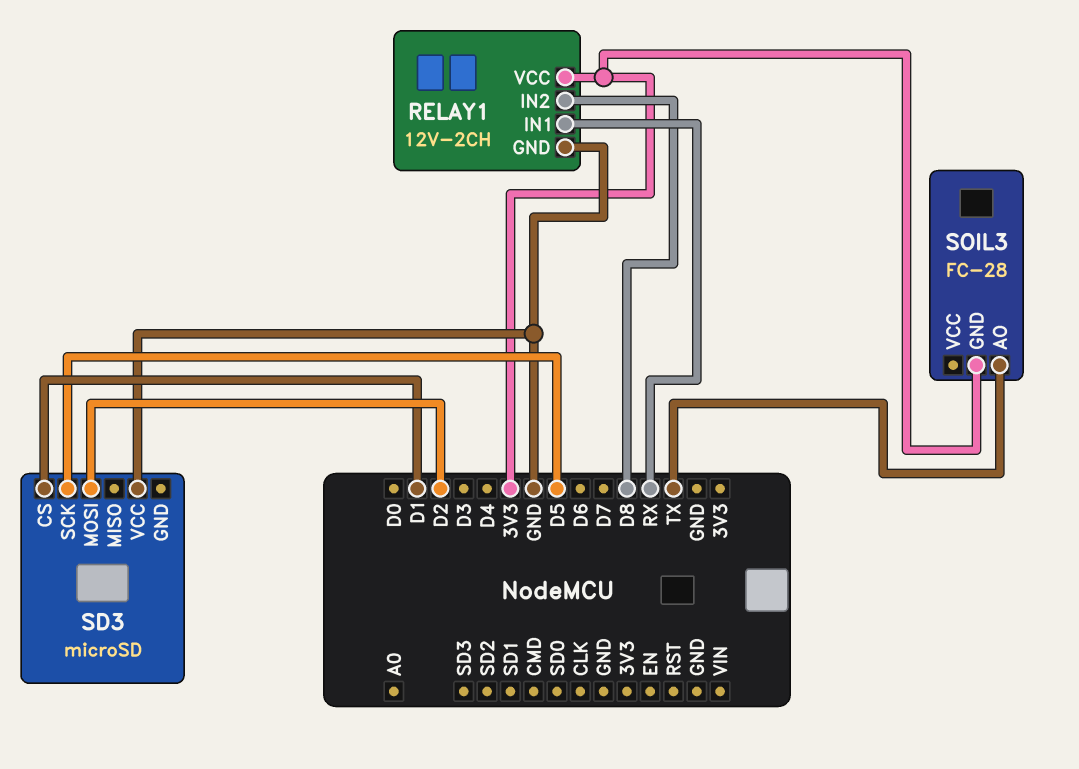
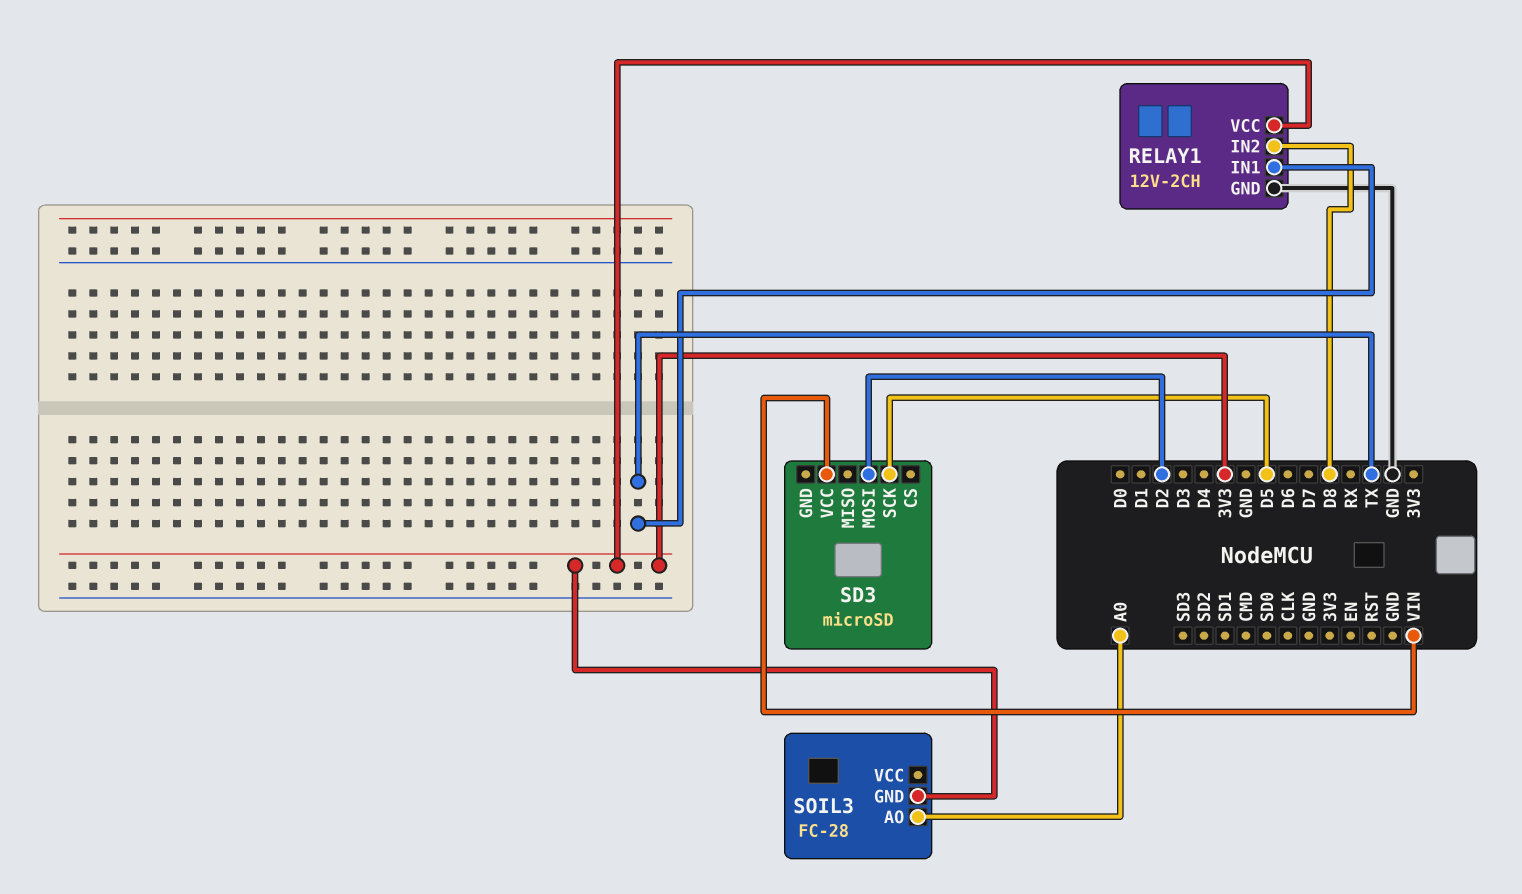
RELAY1 pin IN1: RX -> TX
SD3 pin CS: D1 -> none
SD3 pin VCC: GND -> VIN
SOIL3 pin AO: TX -> A0

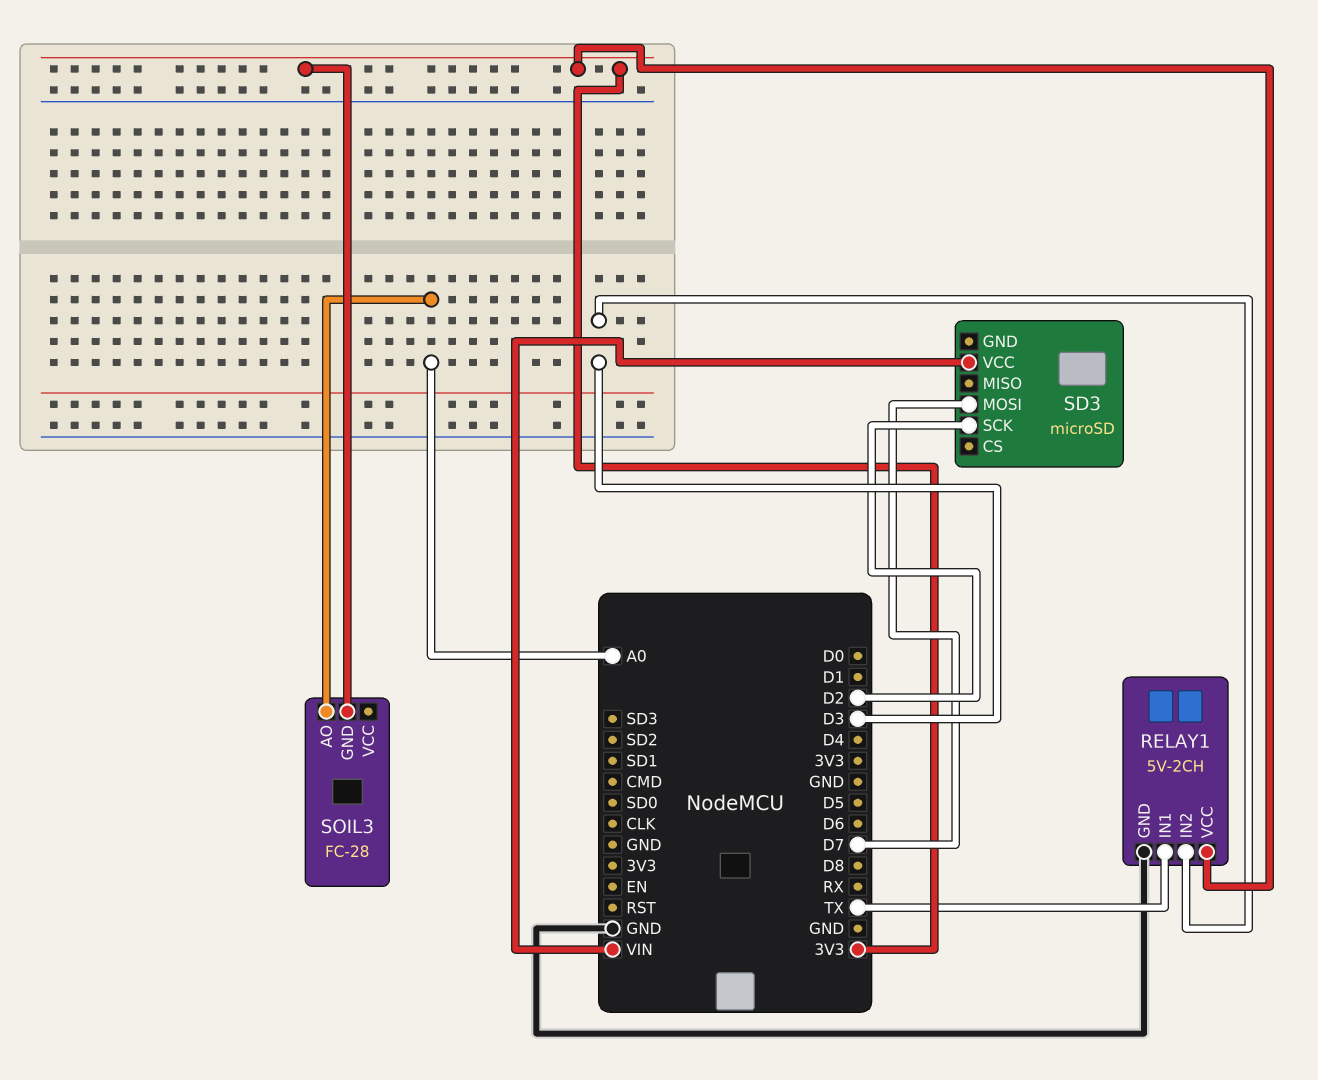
RELAY1: 12V-2CH -> 5V-2CH
RELAY1 pin IN2: D8 -> D3
SD3 pin MOSI: D2 -> D7
SD3 pin SCK: D5 -> D2

